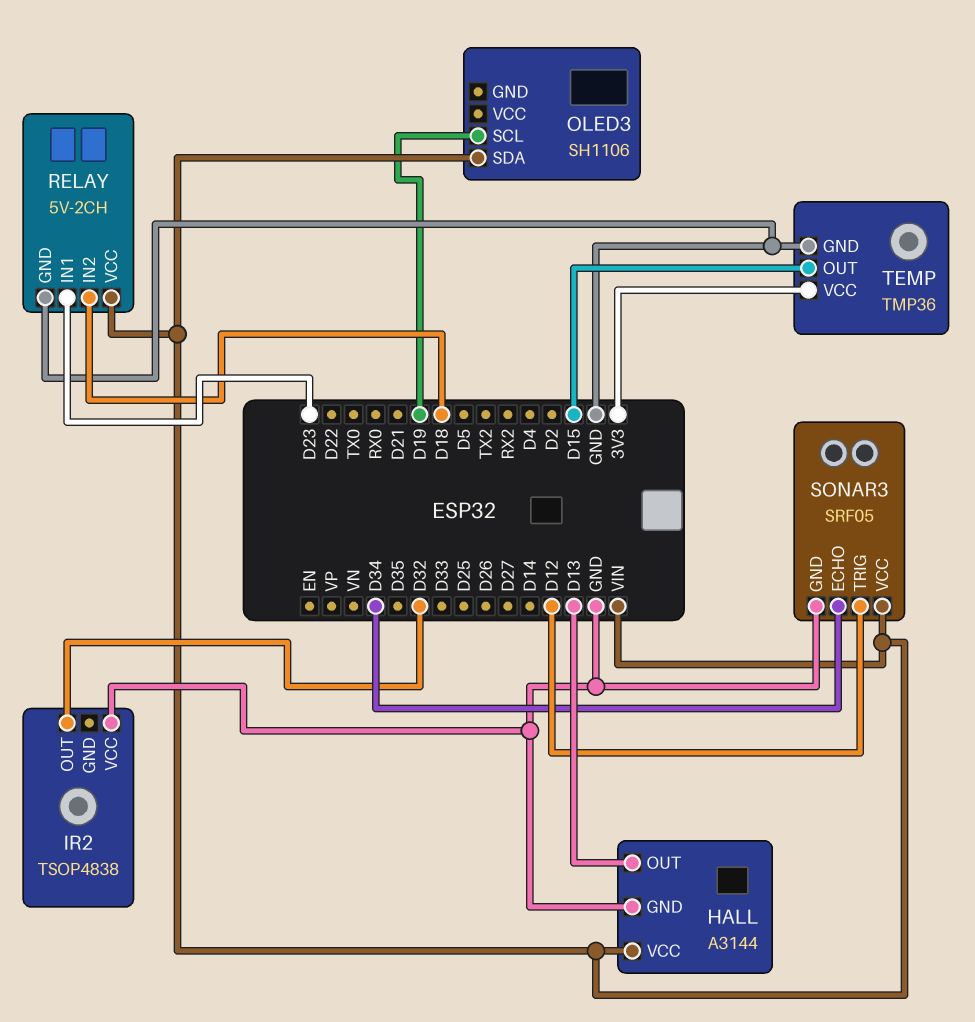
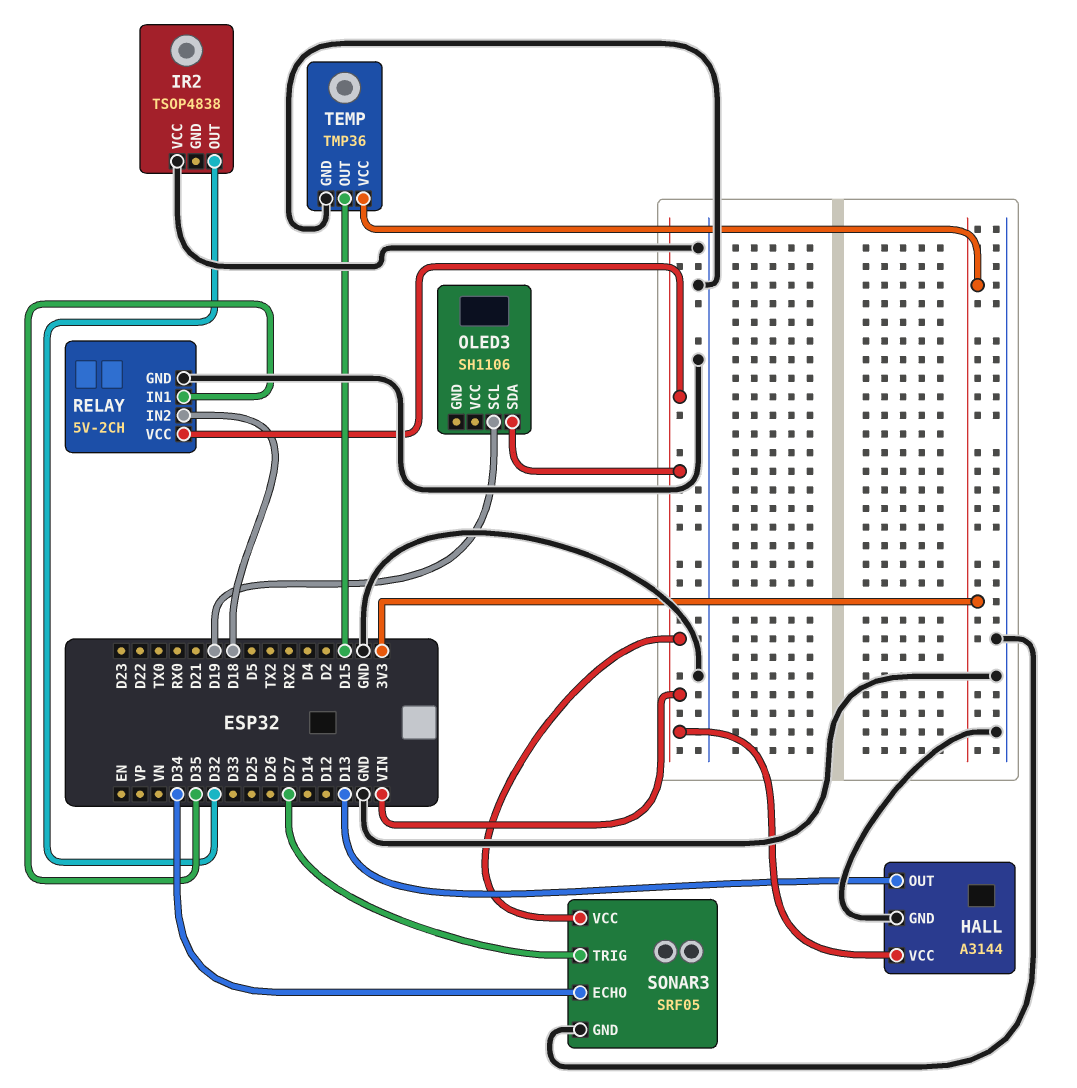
RELAY pin IN1: D23 -> D35
SONAR3 pin TRIG: D12 -> D27

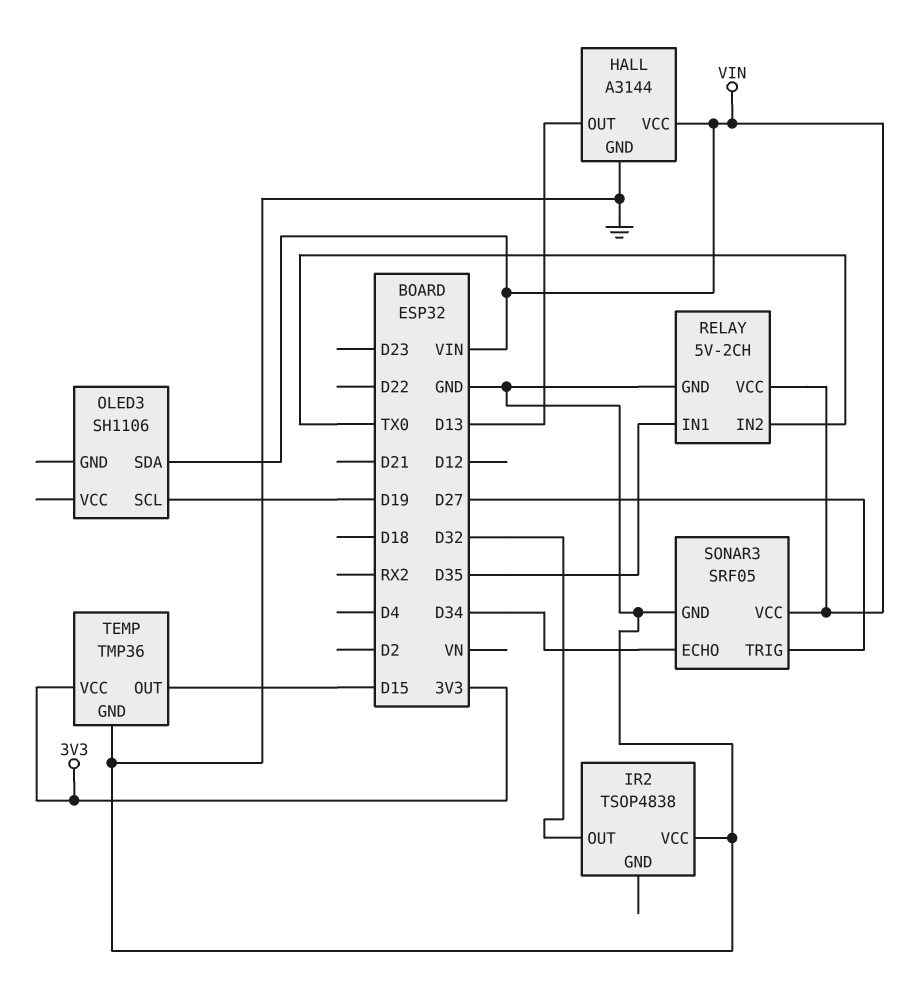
RELAY pin IN2: D18 -> TX0

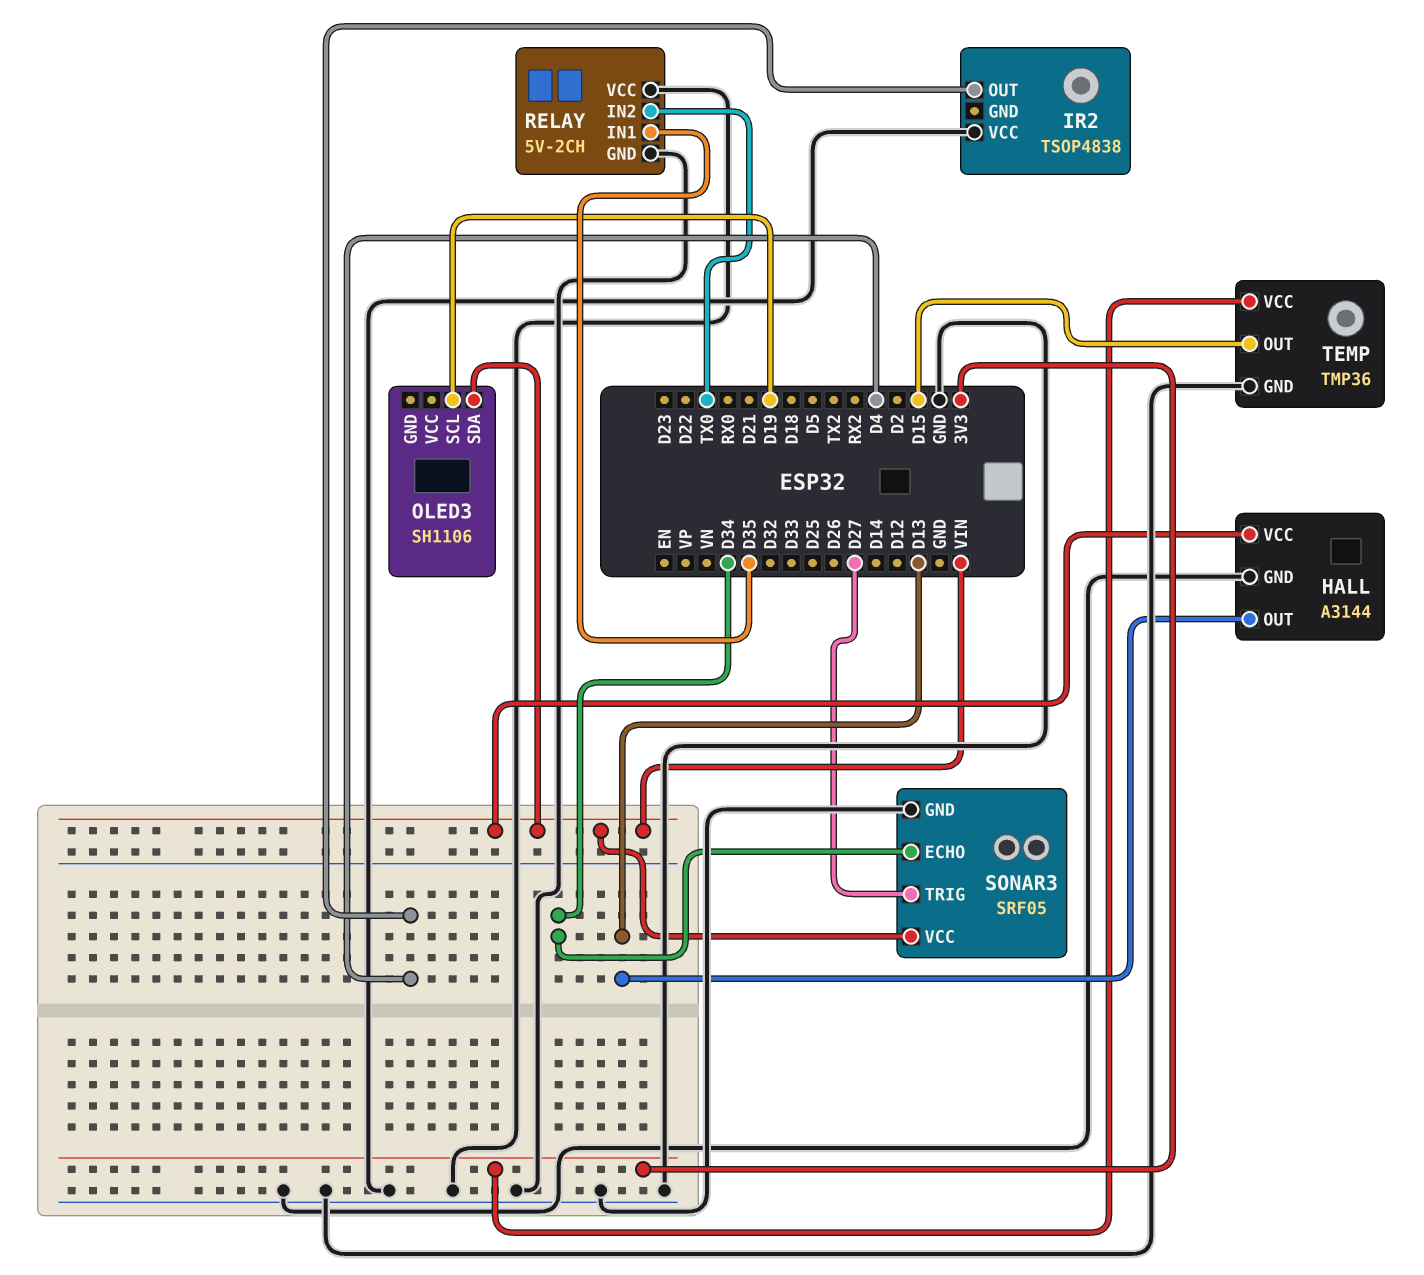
IR2 pin OUT: D32 -> D4
RELAY pin VCC: VIN -> GND

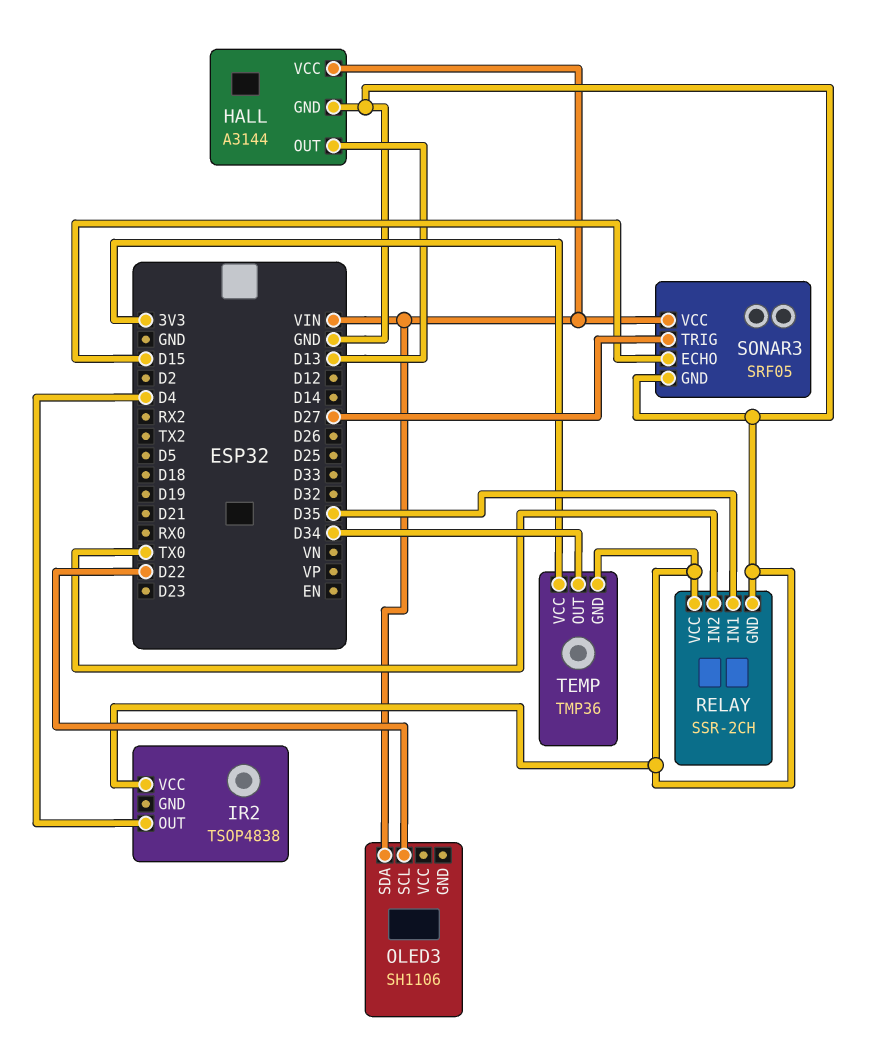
OLED3 pin SCL: D19 -> D22
RELAY: 5V-2CH -> SSR-2CH
SONAR3 pin ECHO: D34 -> D15
TEMP pin OUT: D15 -> D34

